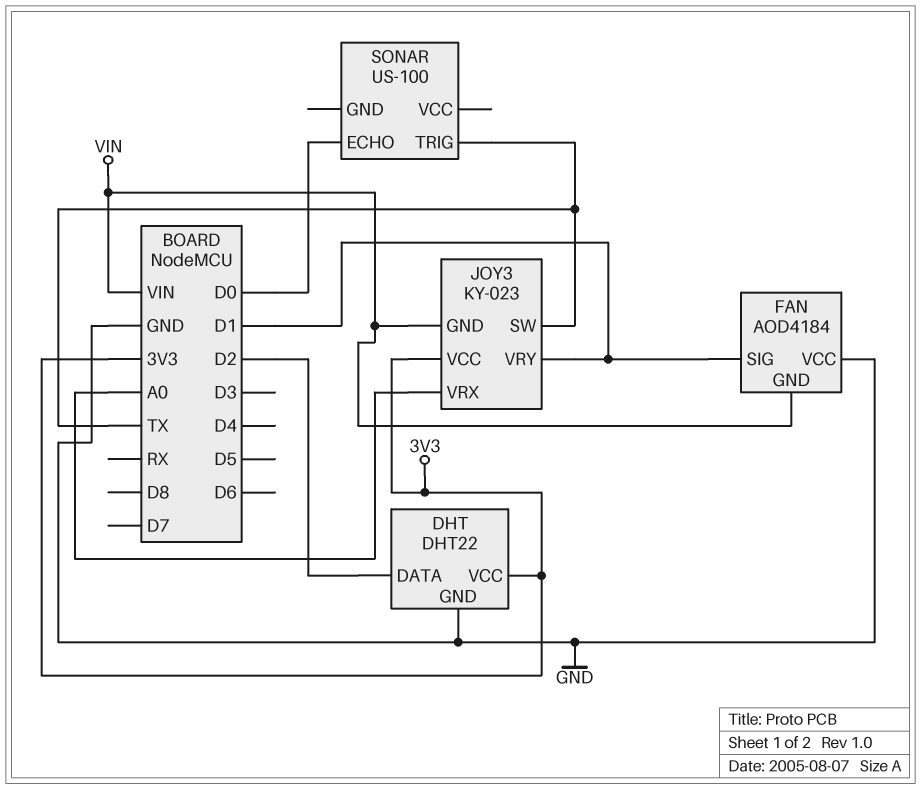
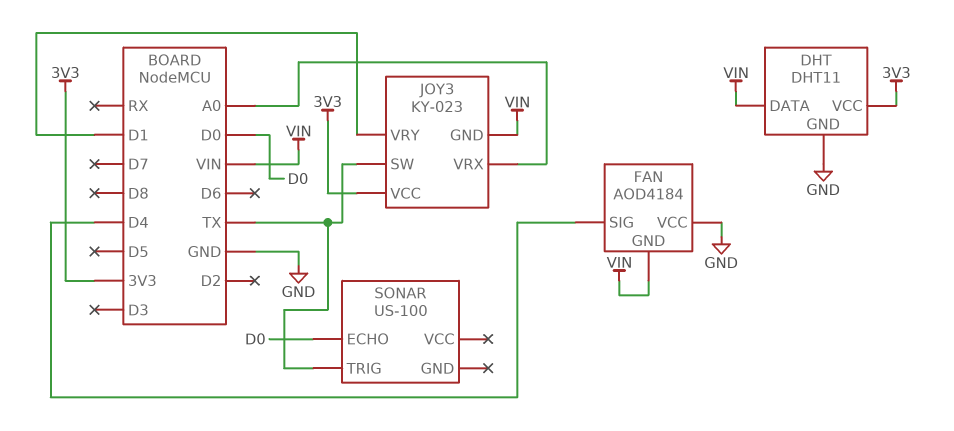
DHT: DHT22 -> DHT11
DHT pin DATA: D2 -> VIN
FAN pin SIG: D1 -> D4

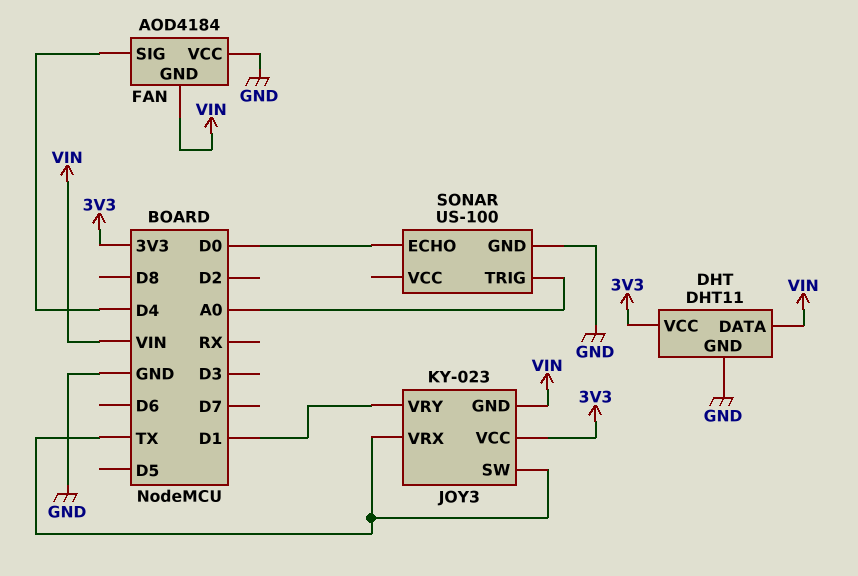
JOY3 pin VRX: A0 -> TX
SONAR pin GND: none -> GND
SONAR pin TRIG: TX -> A0

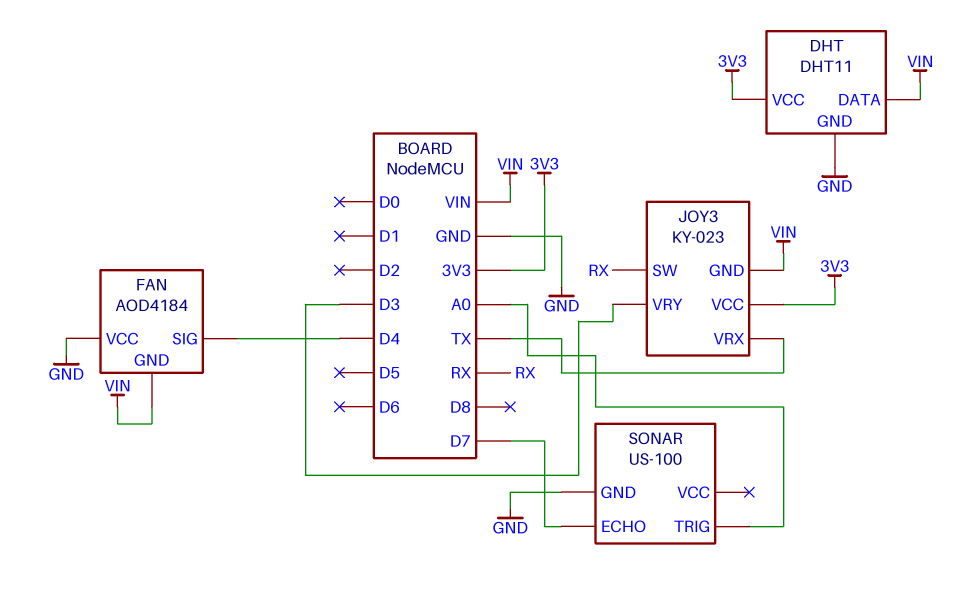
JOY3 pin SW: TX -> RX
JOY3 pin VRY: D1 -> D3
SONAR pin ECHO: D0 -> D7

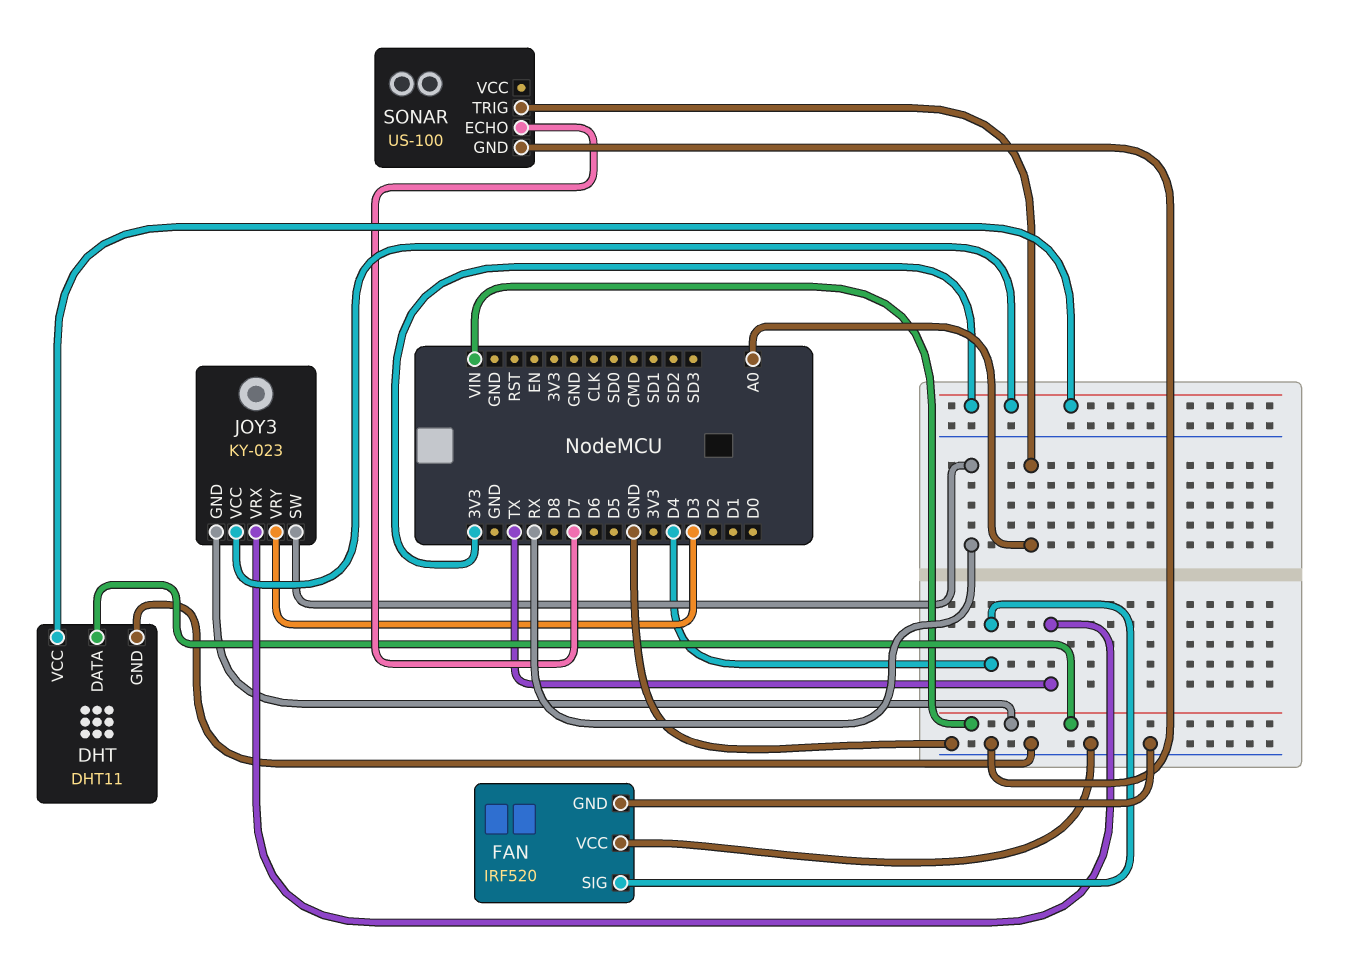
FAN: AOD4184 -> IRF520
FAN pin GND: VIN -> GND

